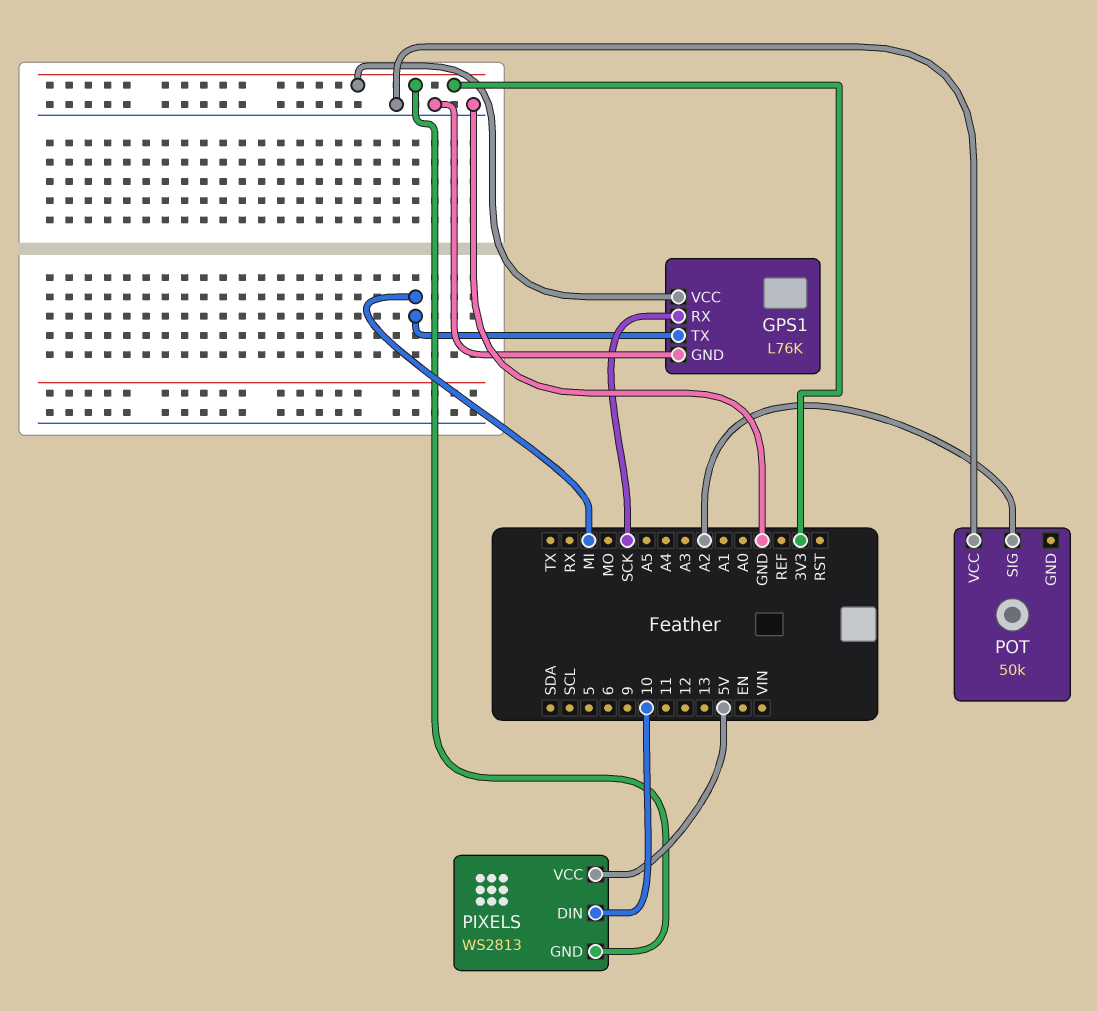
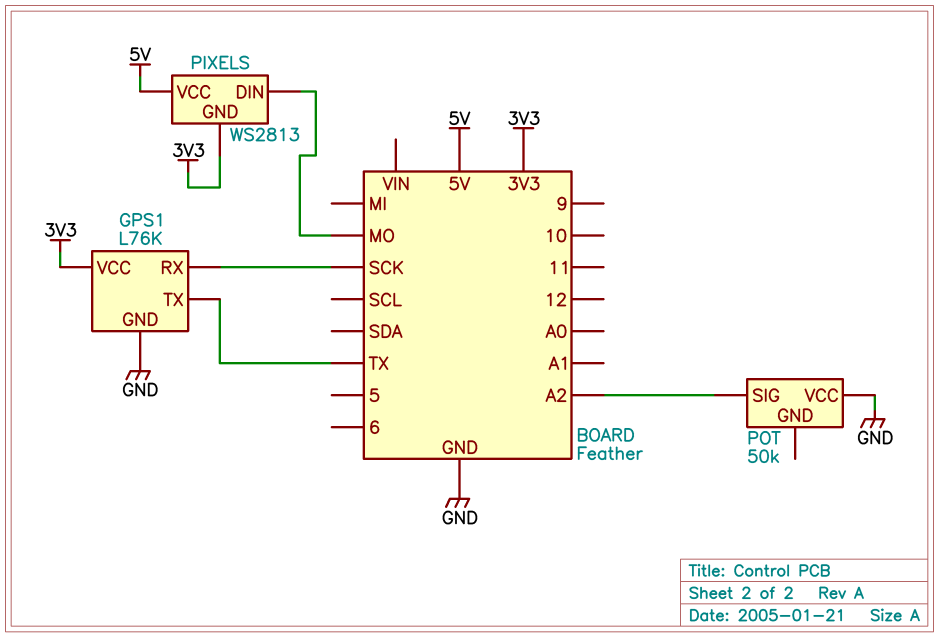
GPS1 pin TX: MI -> TX
PIXELS pin DIN: 10 -> MO

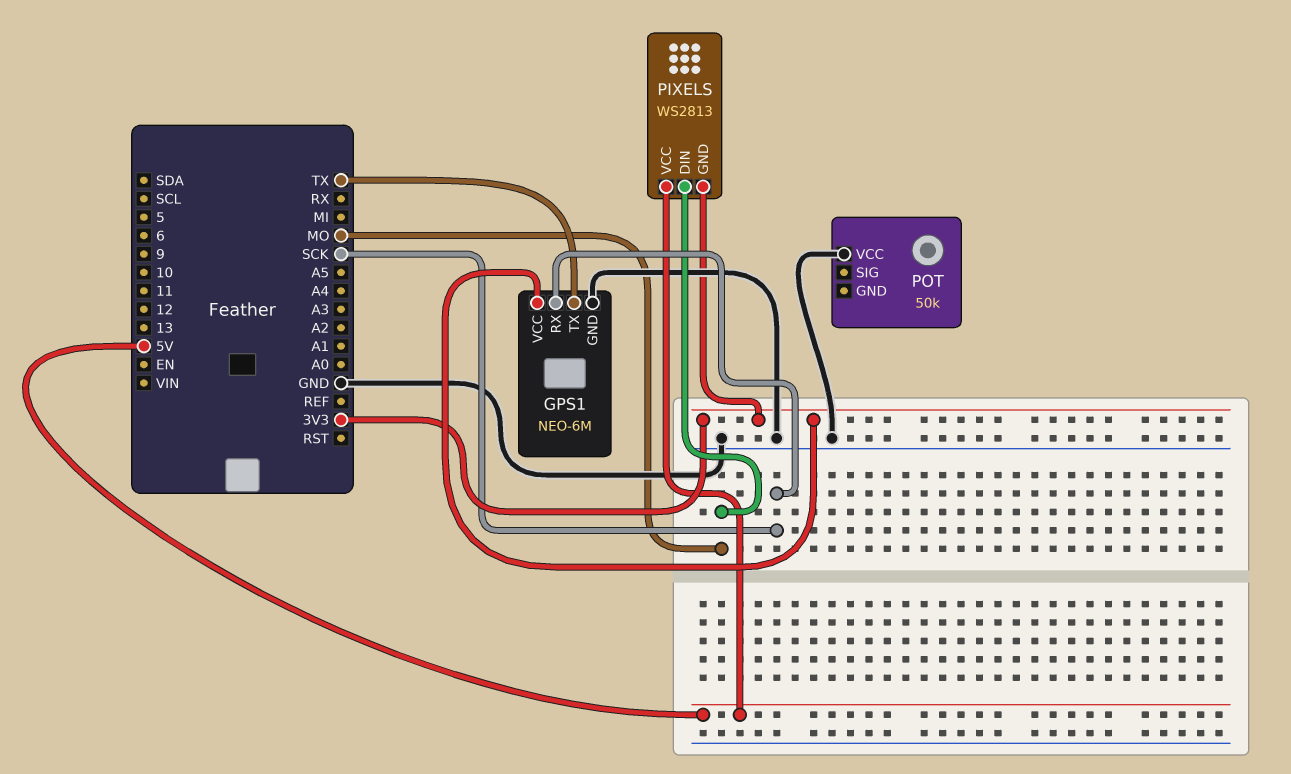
GPS1: L76K -> NEO-6M
POT pin SIG: A2 -> none

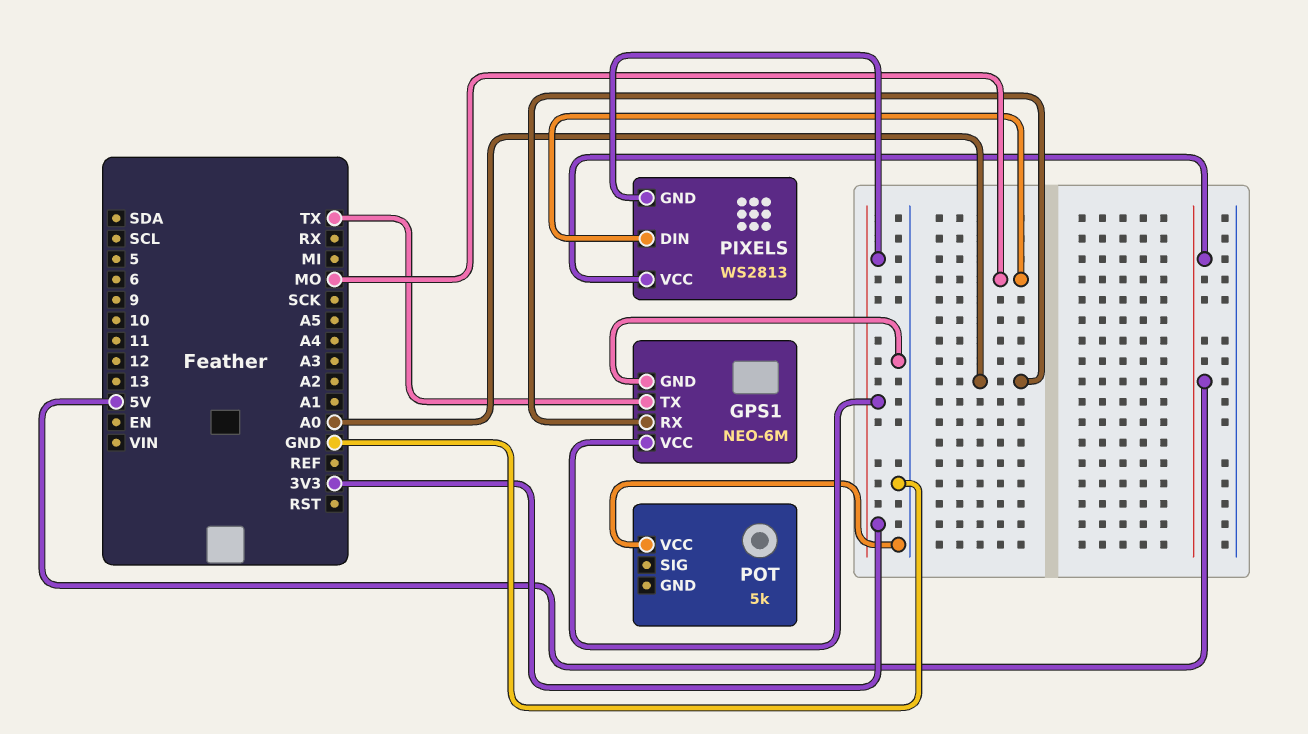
GPS1 pin RX: SCK -> A0
POT: 50k -> 5k

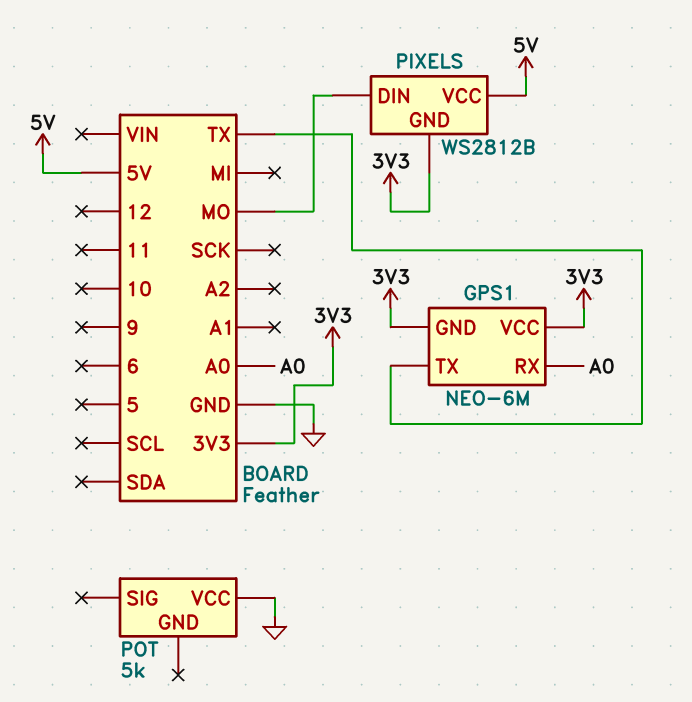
GPS1 pin GND: GND -> 3V3
PIXELS: WS2813 -> WS2812B

